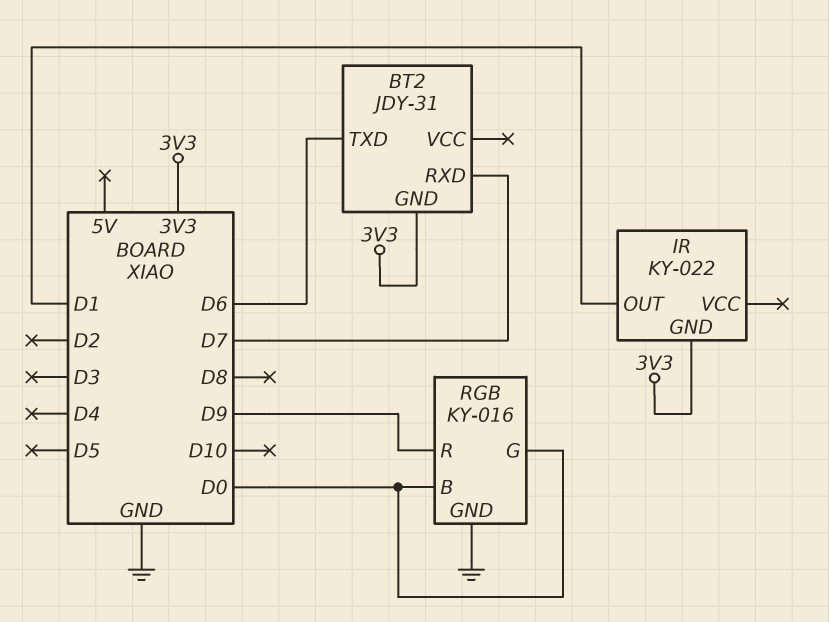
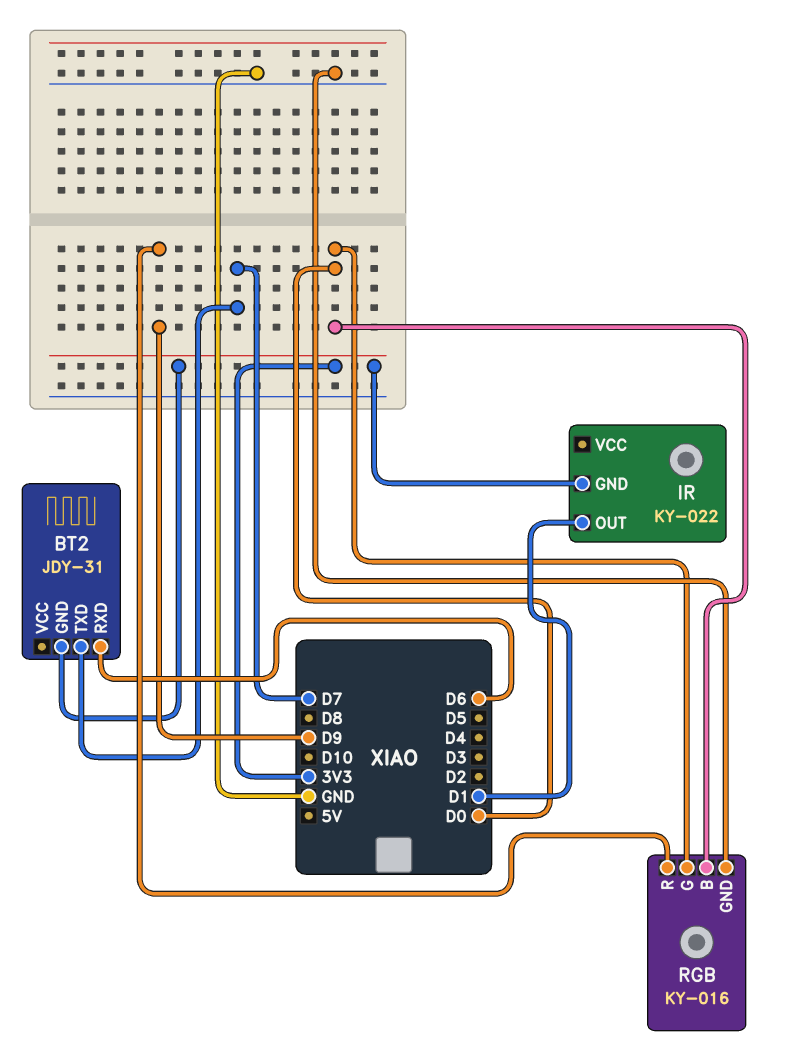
BT2 pin RXD: D7 -> D6
BT2 pin TXD: D6 -> D7

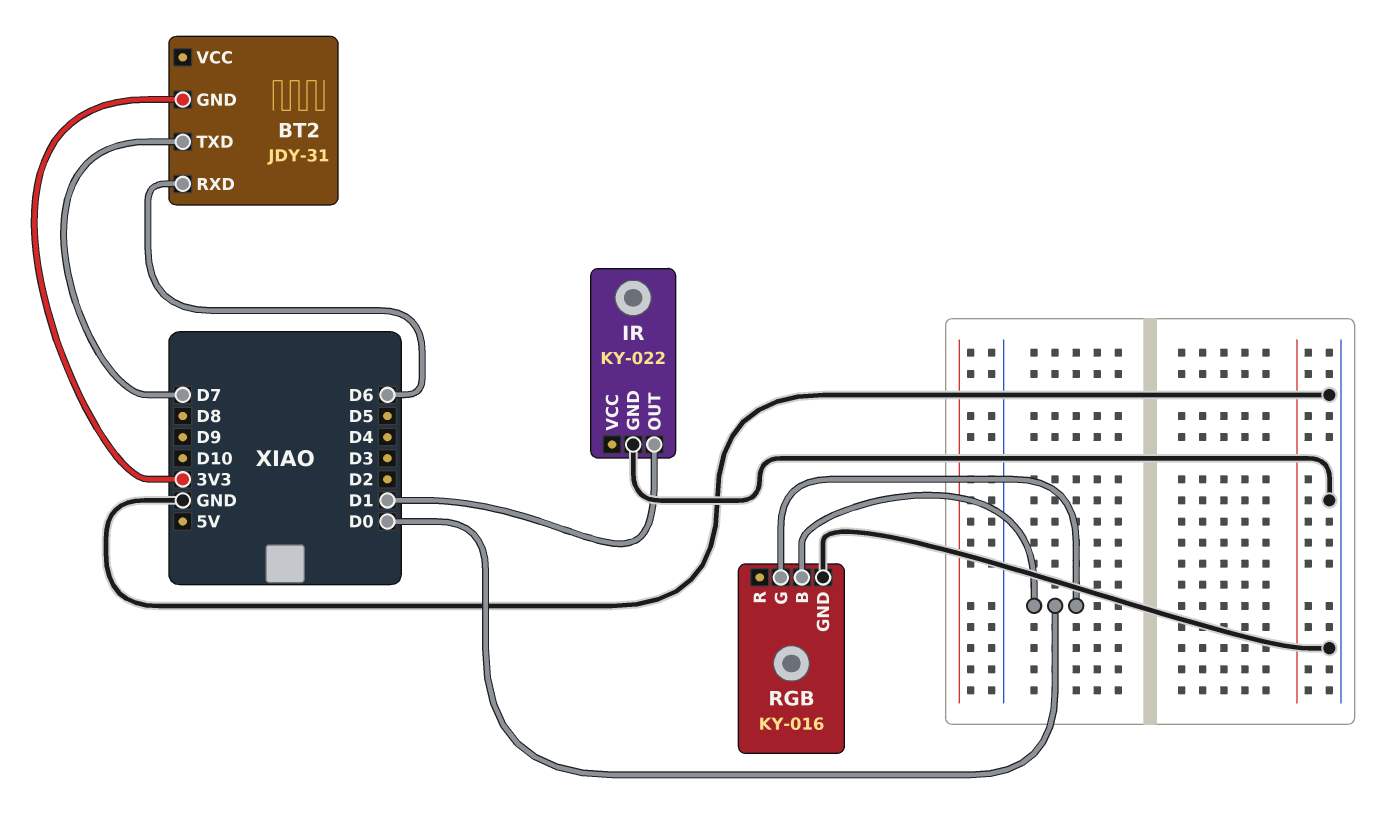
IR pin GND: 3V3 -> GND
RGB pin R: D9 -> none

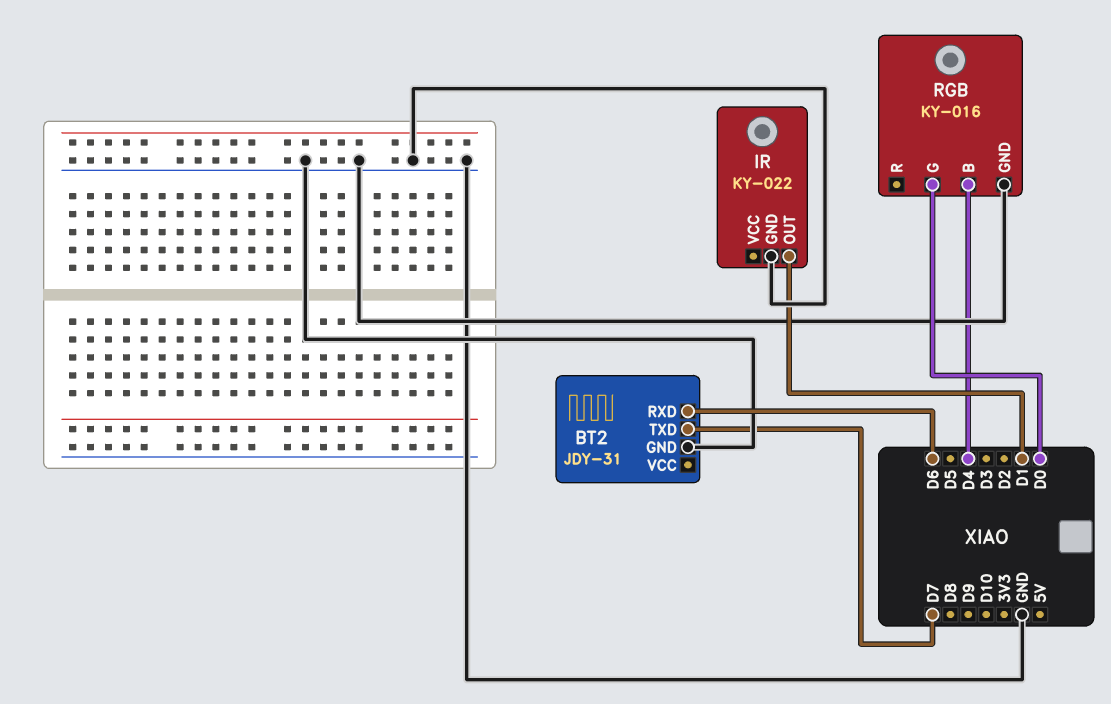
BT2 pin GND: 3V3 -> GND
RGB pin B: D0 -> D4

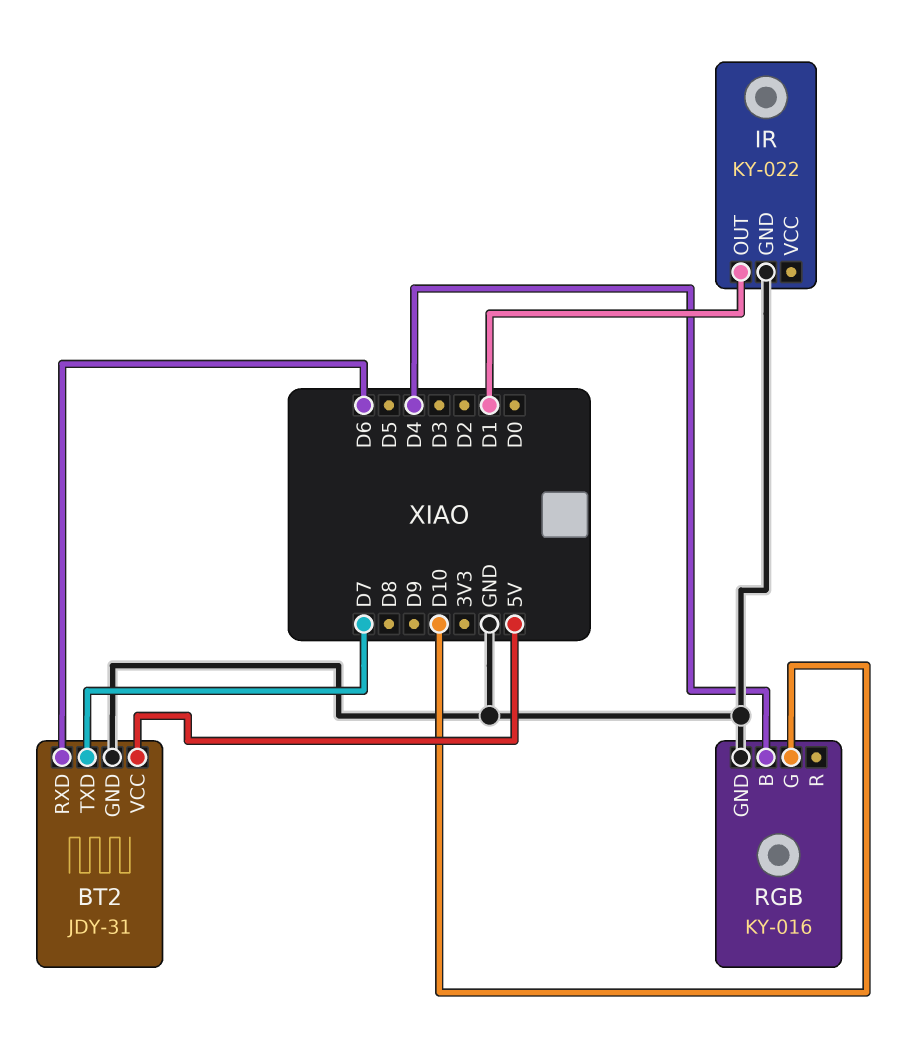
BT2 pin VCC: none -> 5V
RGB pin G: D0 -> D10

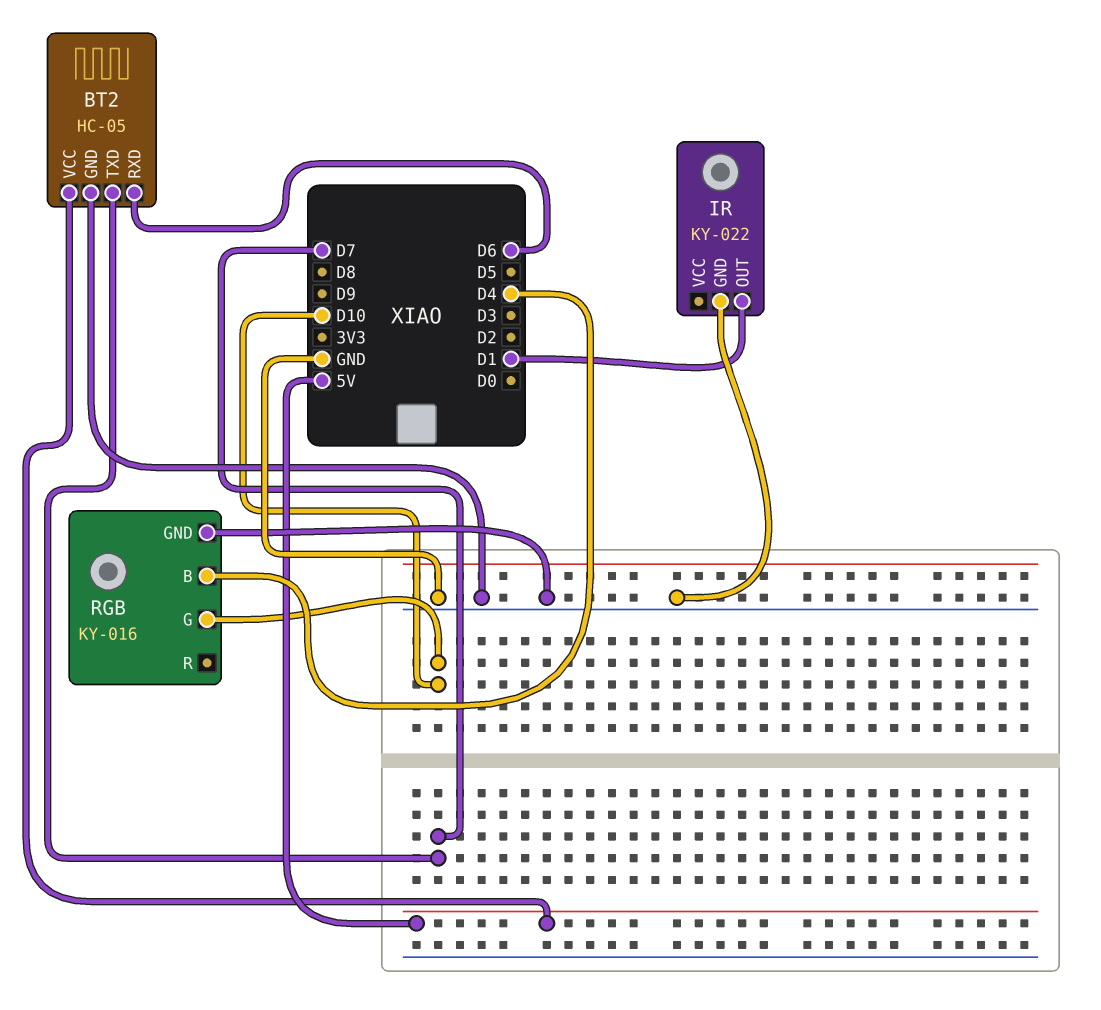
BT2: JDY-31 -> HC-05

